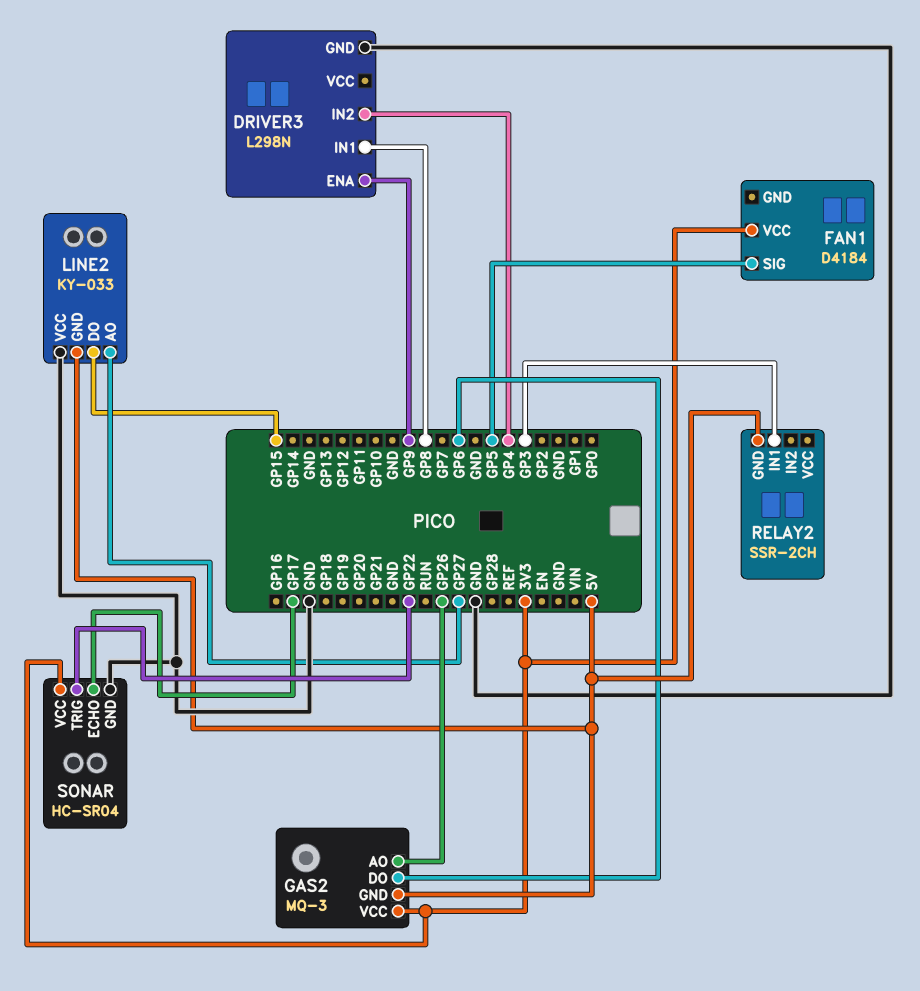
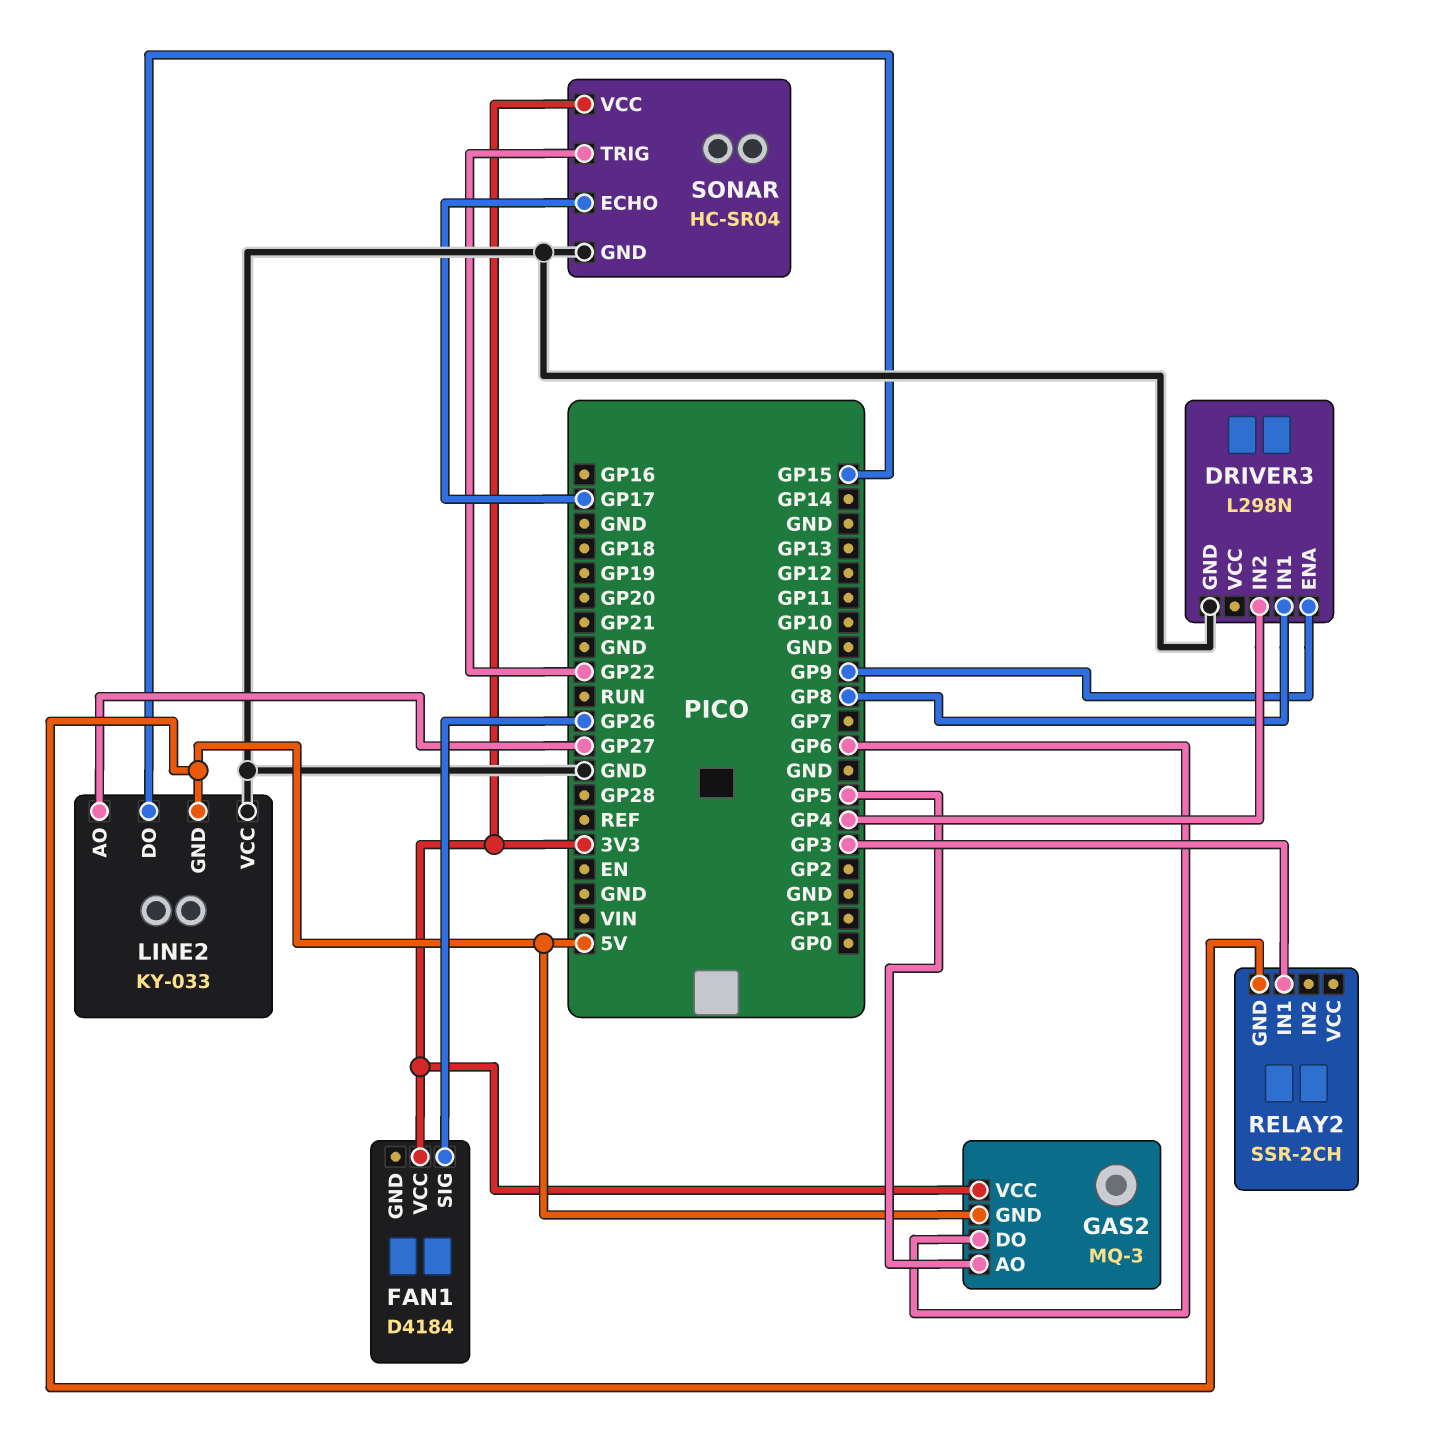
FAN1 pin SIG: GP5 -> GP26
GAS2 pin AO: GP26 -> GP5

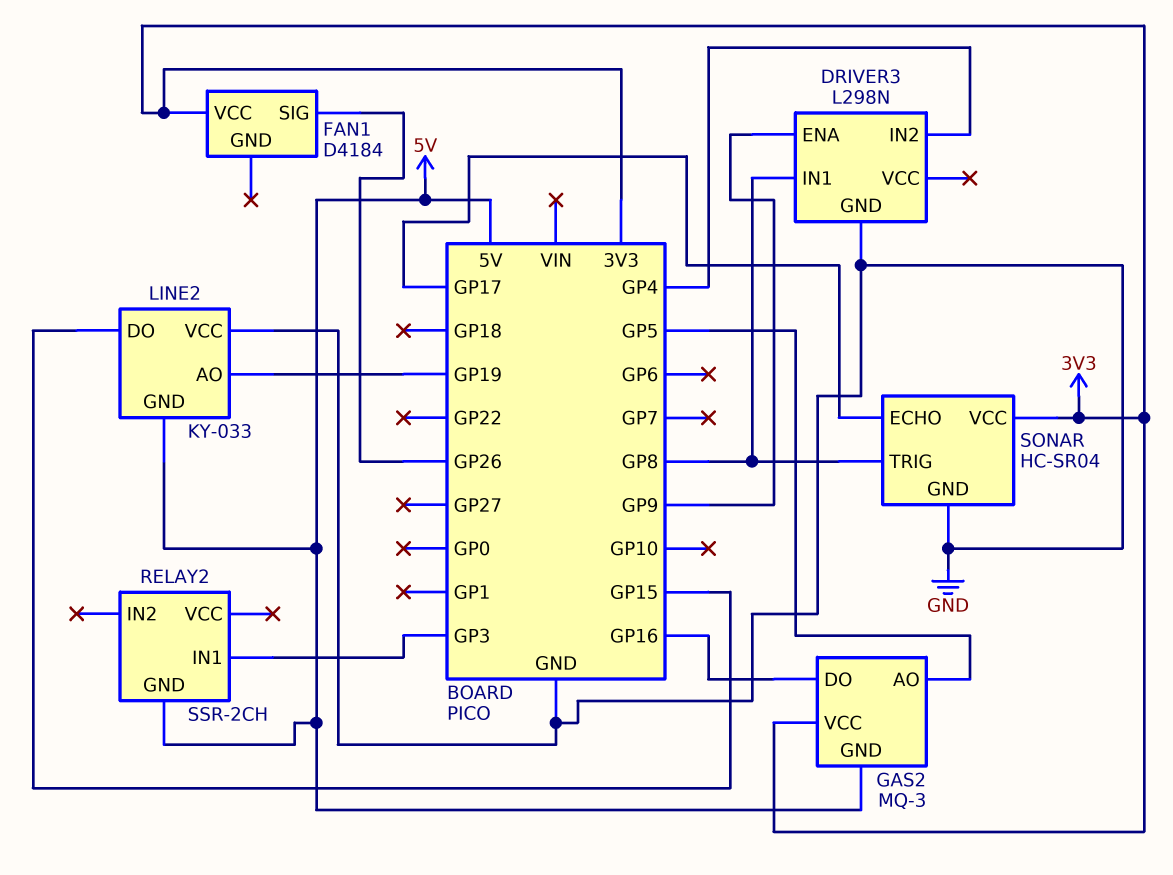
GAS2 pin DO: GP6 -> GP16
LINE2 pin AO: GP27 -> GP19
SONAR pin TRIG: GP22 -> GP8

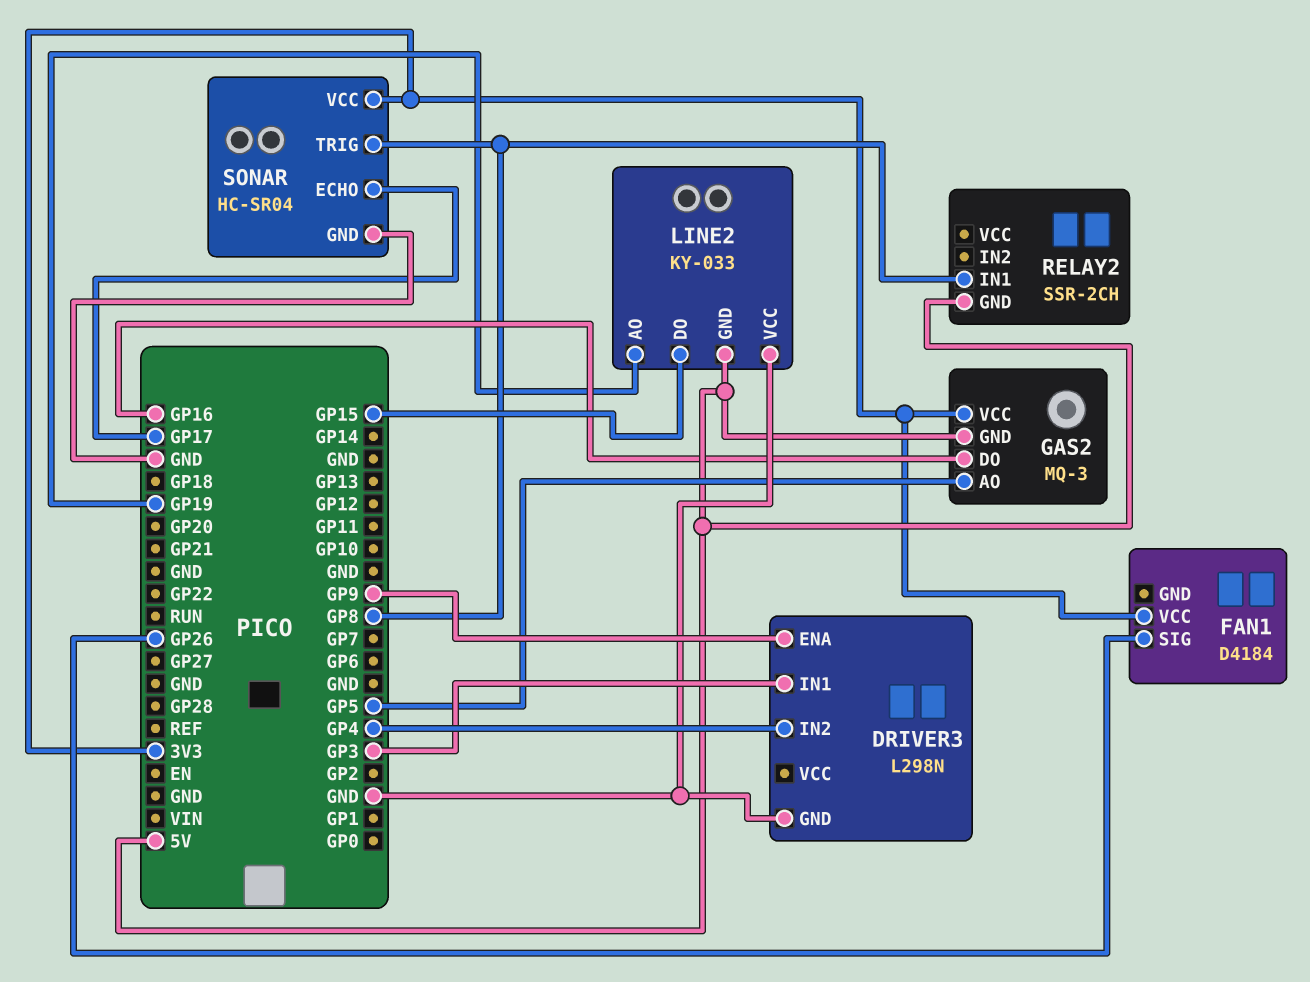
DRIVER3 pin IN1: GP8 -> GP3
RELAY2 pin IN1: GP3 -> GP8

